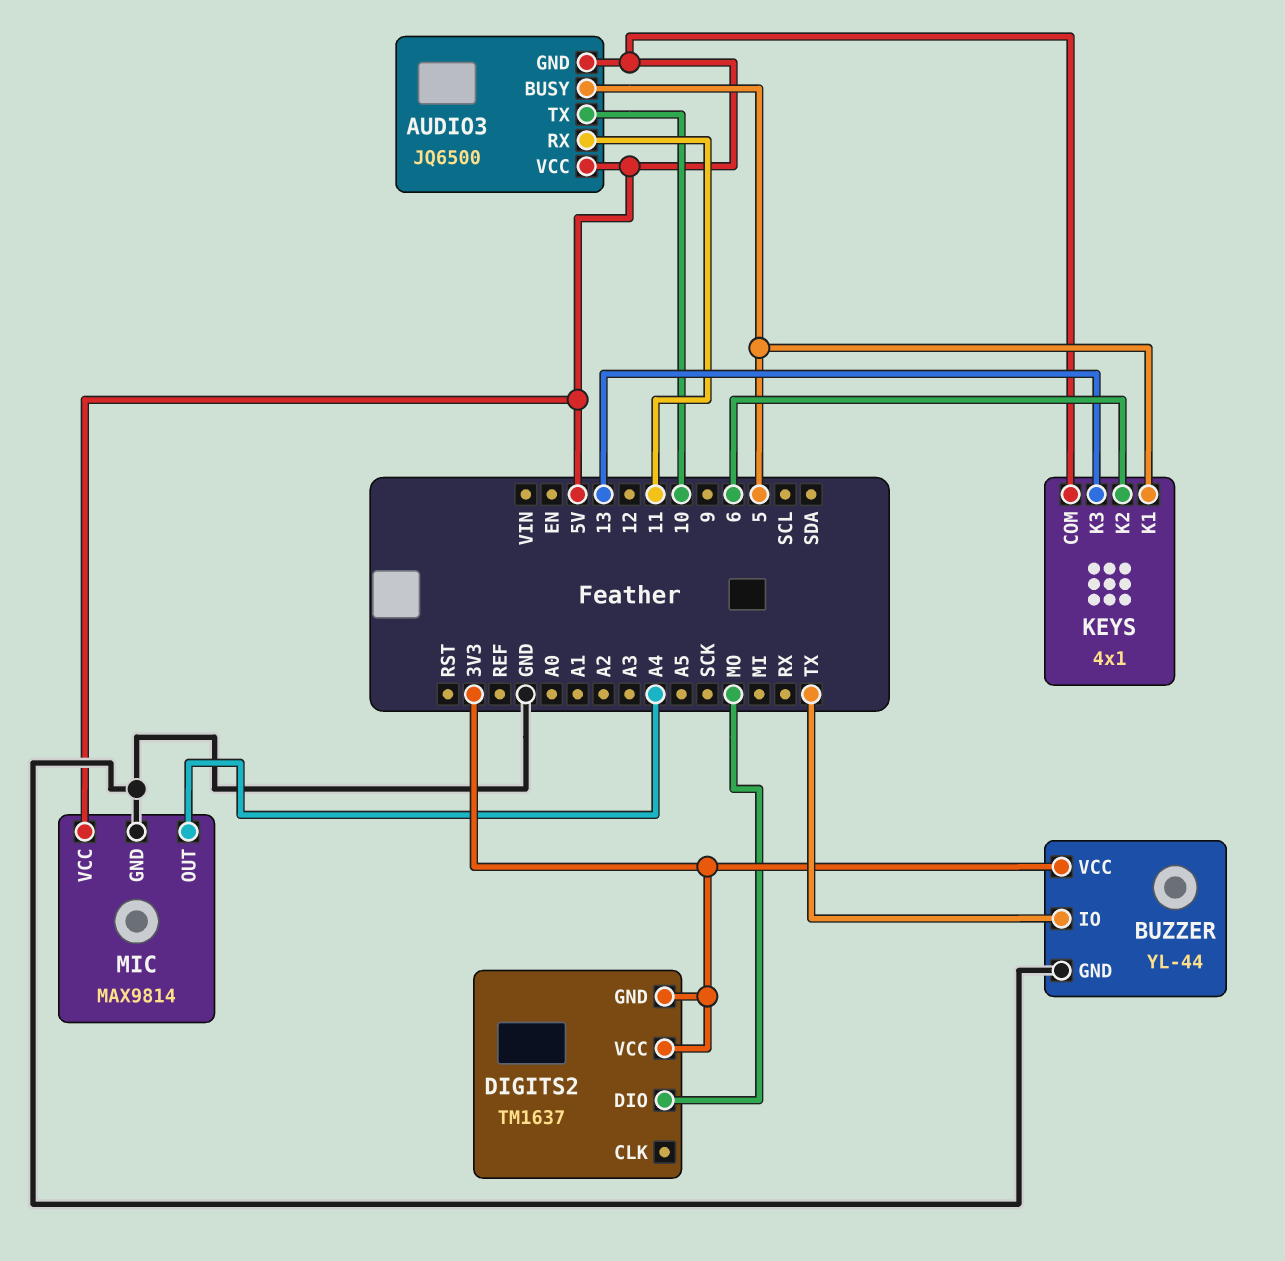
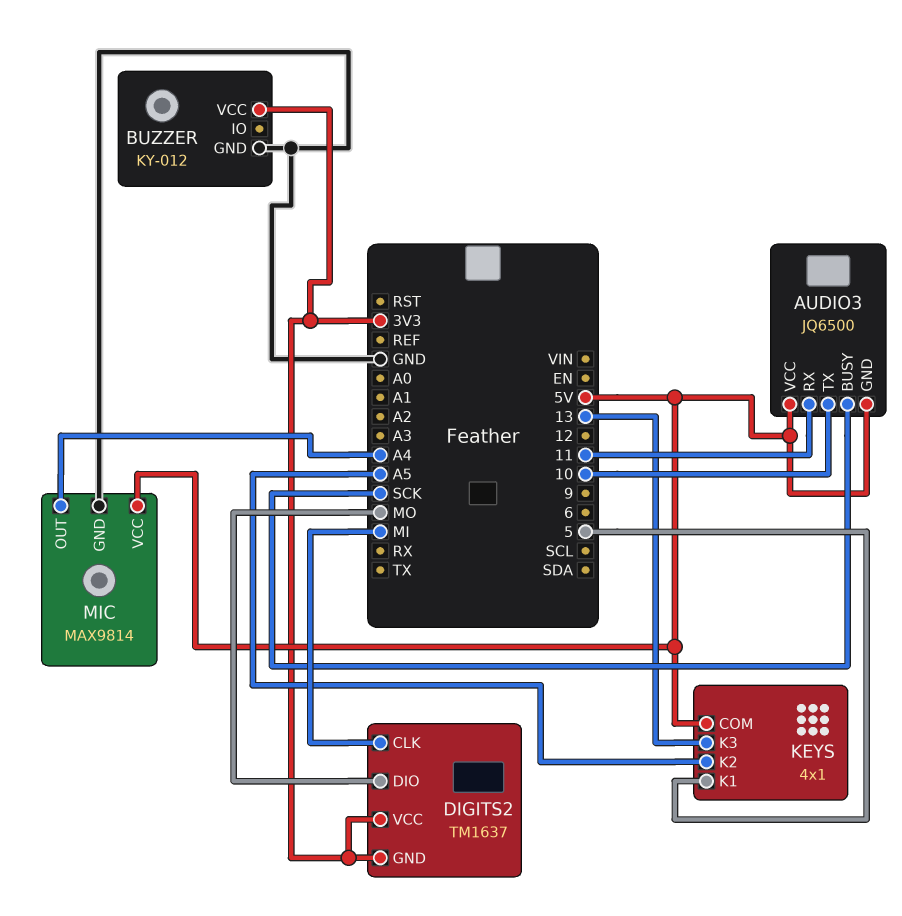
AUDIO3 pin BUSY: 5 -> SCK
BUZZER: YL-44 -> KY-012
BUZZER pin IO: TX -> none
DIGITS2 pin CLK: none -> MI
KEYS pin K2: 6 -> A5

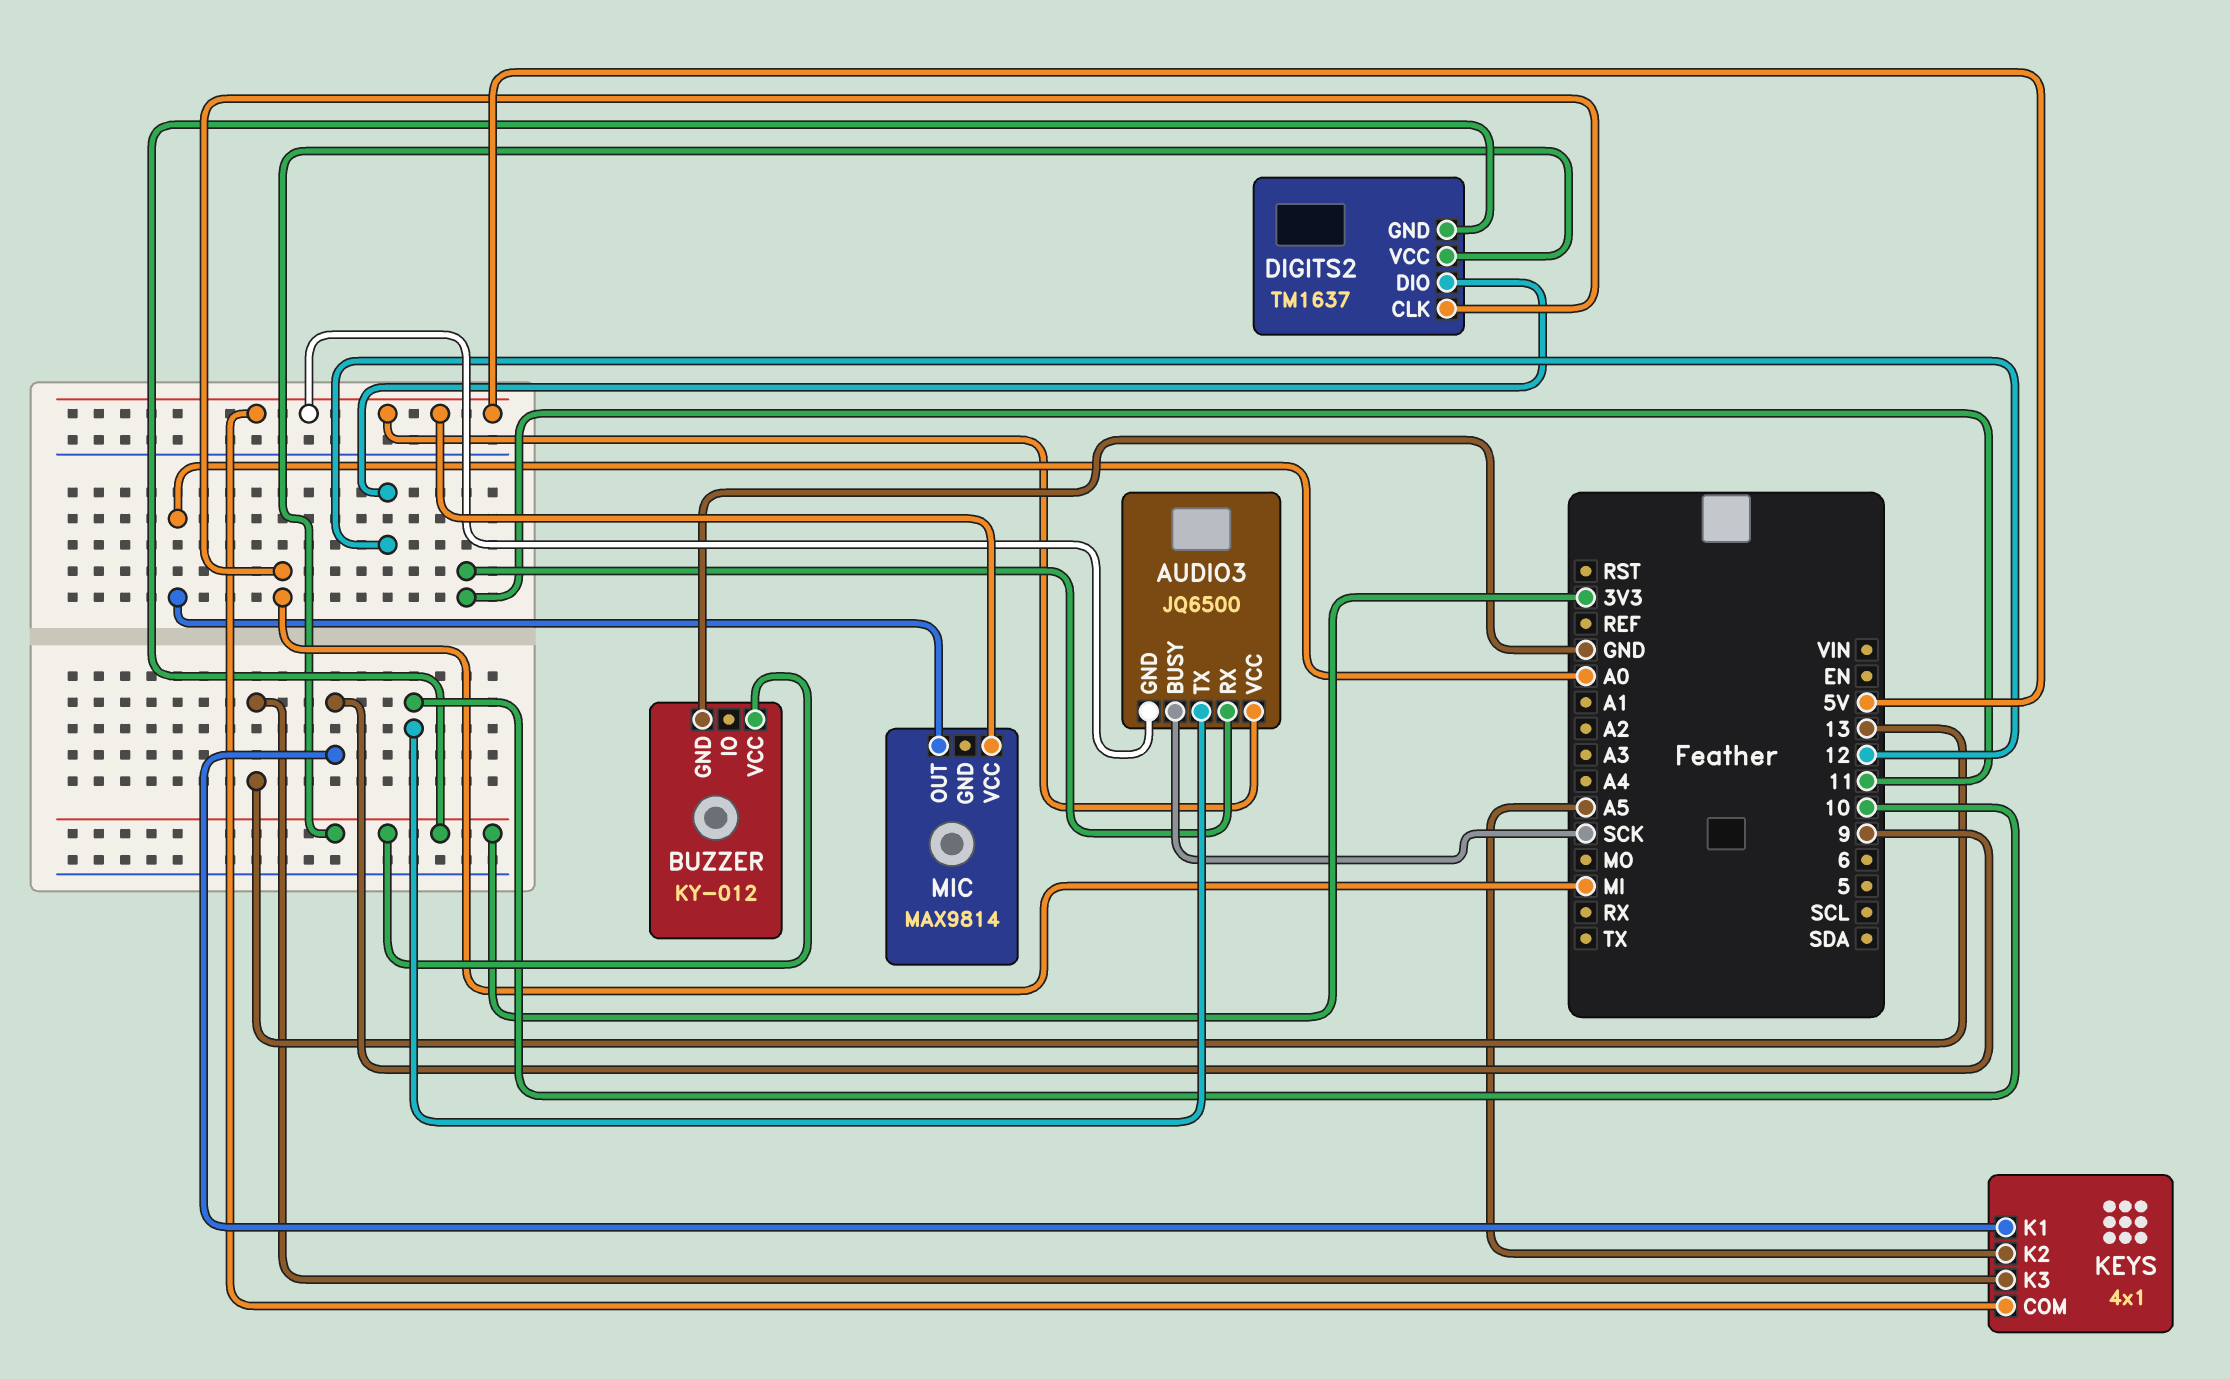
DIGITS2 pin DIO: MO -> 12
KEYS pin K1: 5 -> 9
MIC pin GND: GND -> none
MIC pin OUT: A4 -> A0

